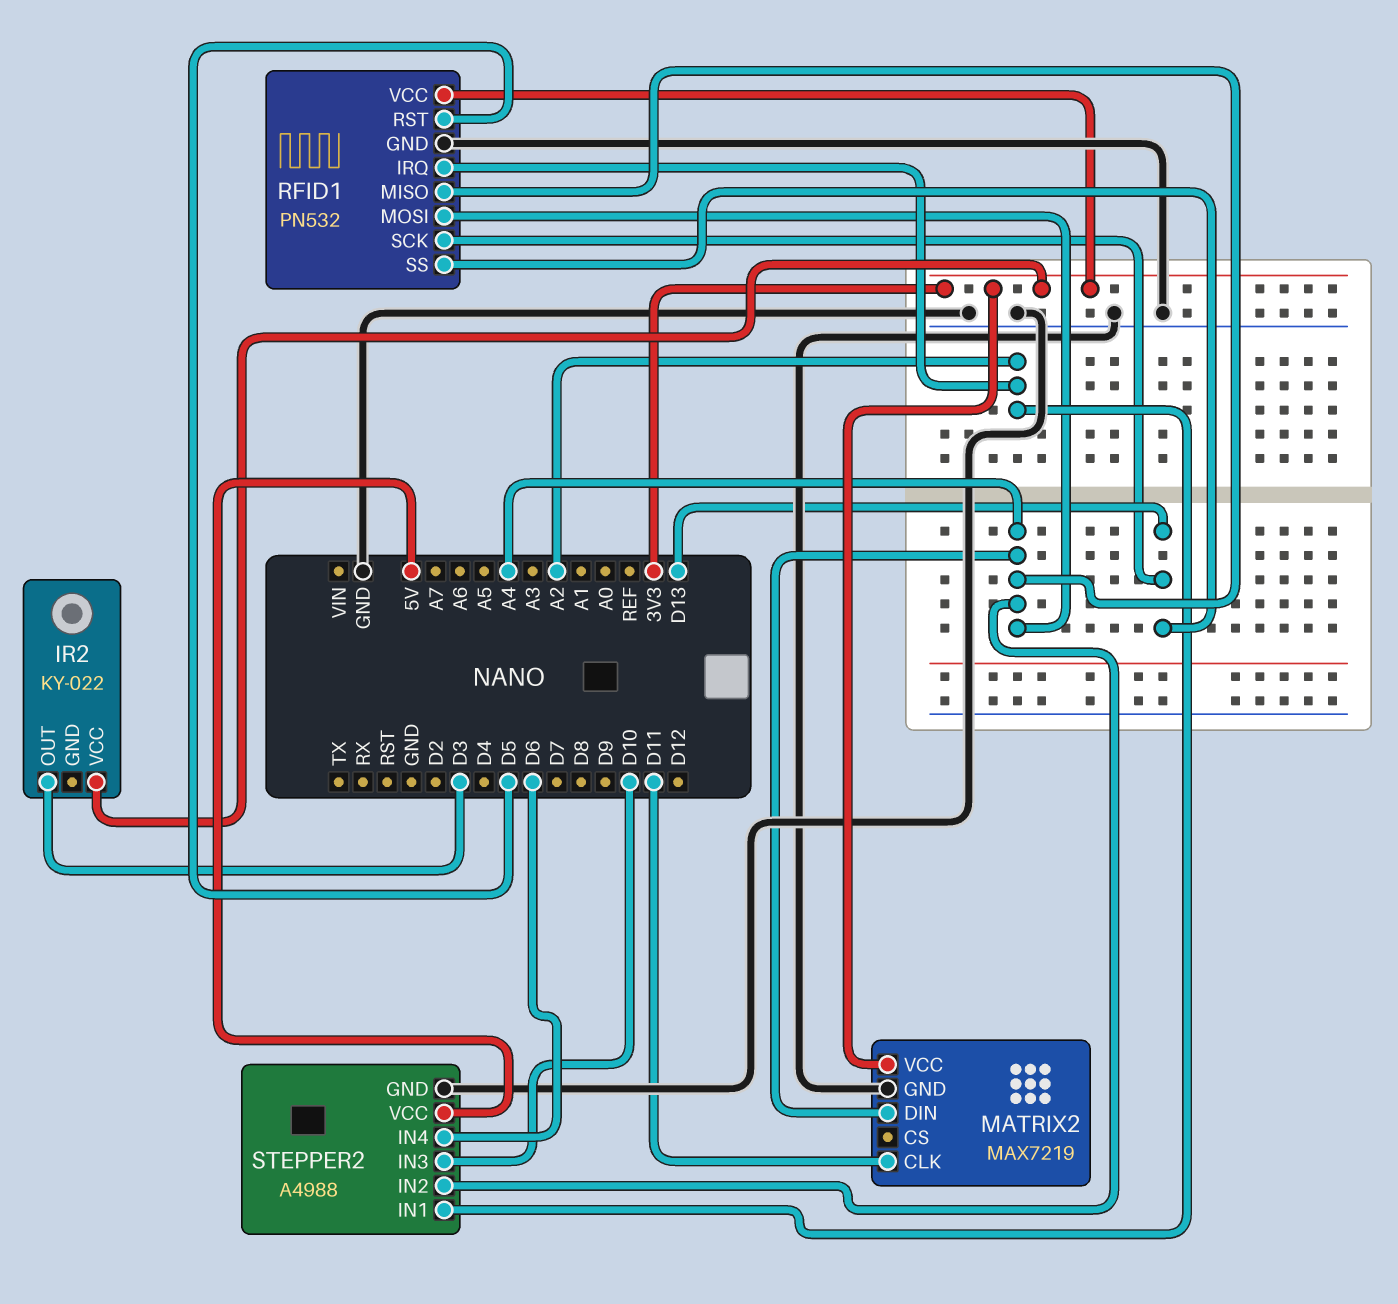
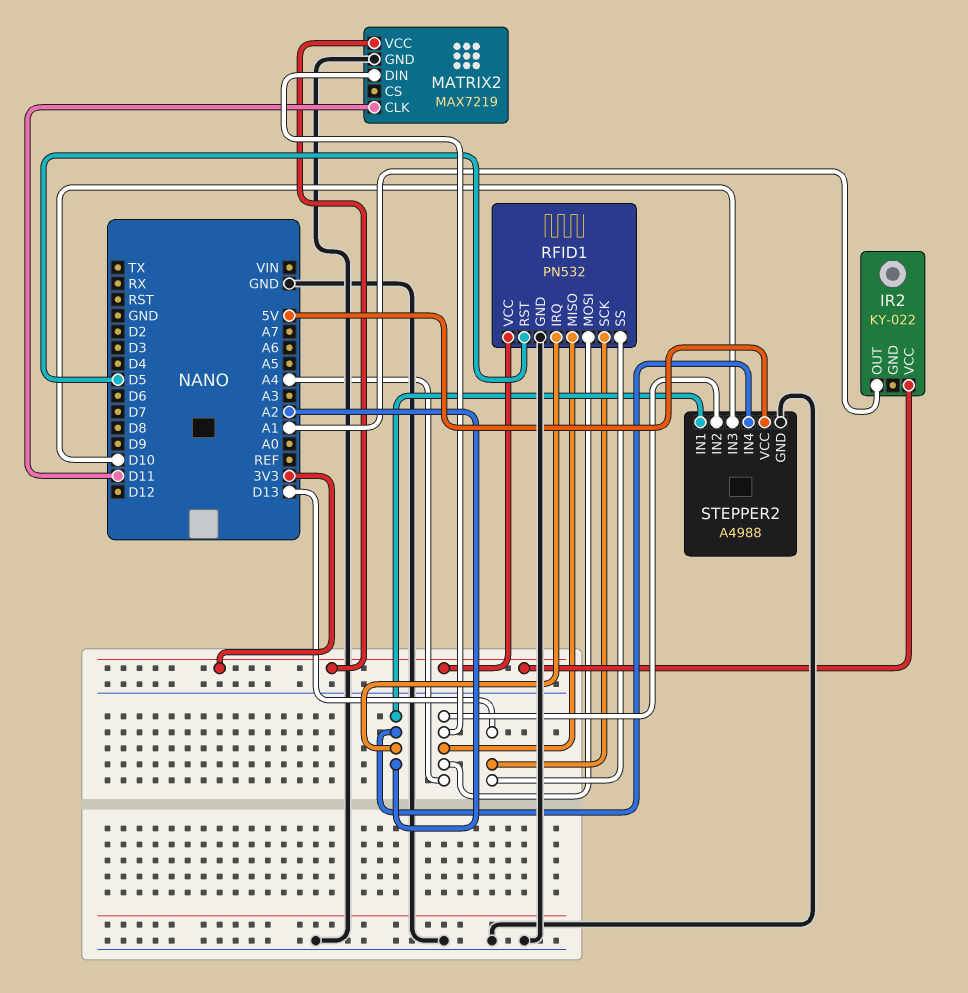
IR2 pin OUT: D3 -> A1
STEPPER2 pin IN4: D6 -> A2

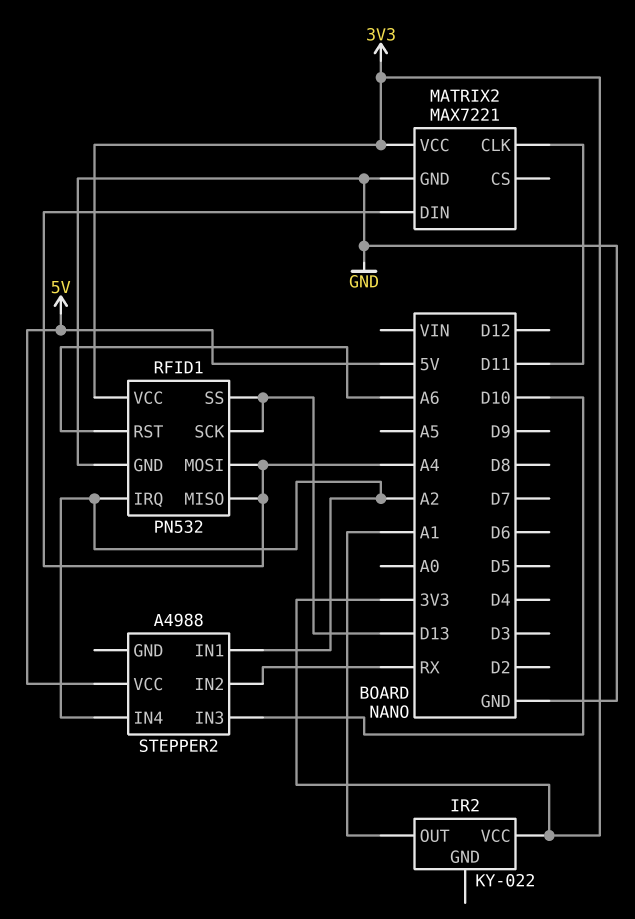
MATRIX2: MAX7219 -> MAX7221
RFID1 pin RST: D5 -> A6
STEPPER2 pin GND: GND -> none
STEPPER2 pin IN2: A4 -> RX

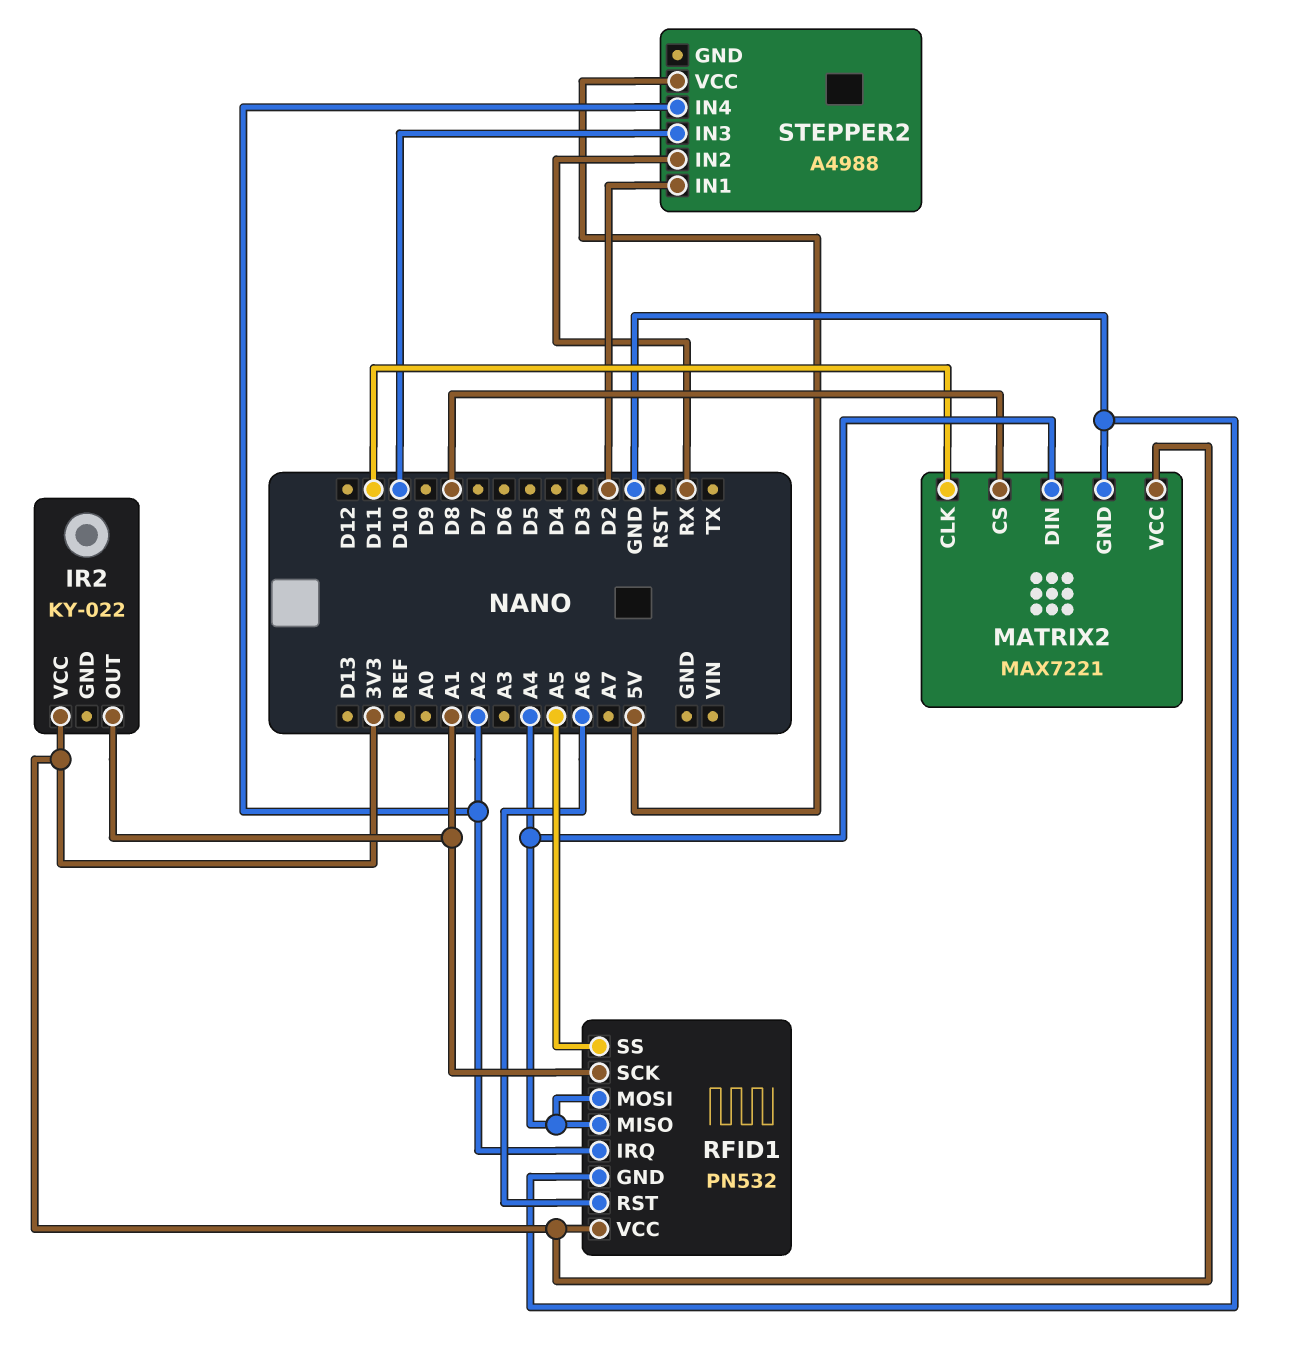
MATRIX2 pin CS: none -> D8
RFID1 pin SCK: D13 -> A1
RFID1 pin SS: D13 -> A5
STEPPER2 pin IN1: A2 -> D2

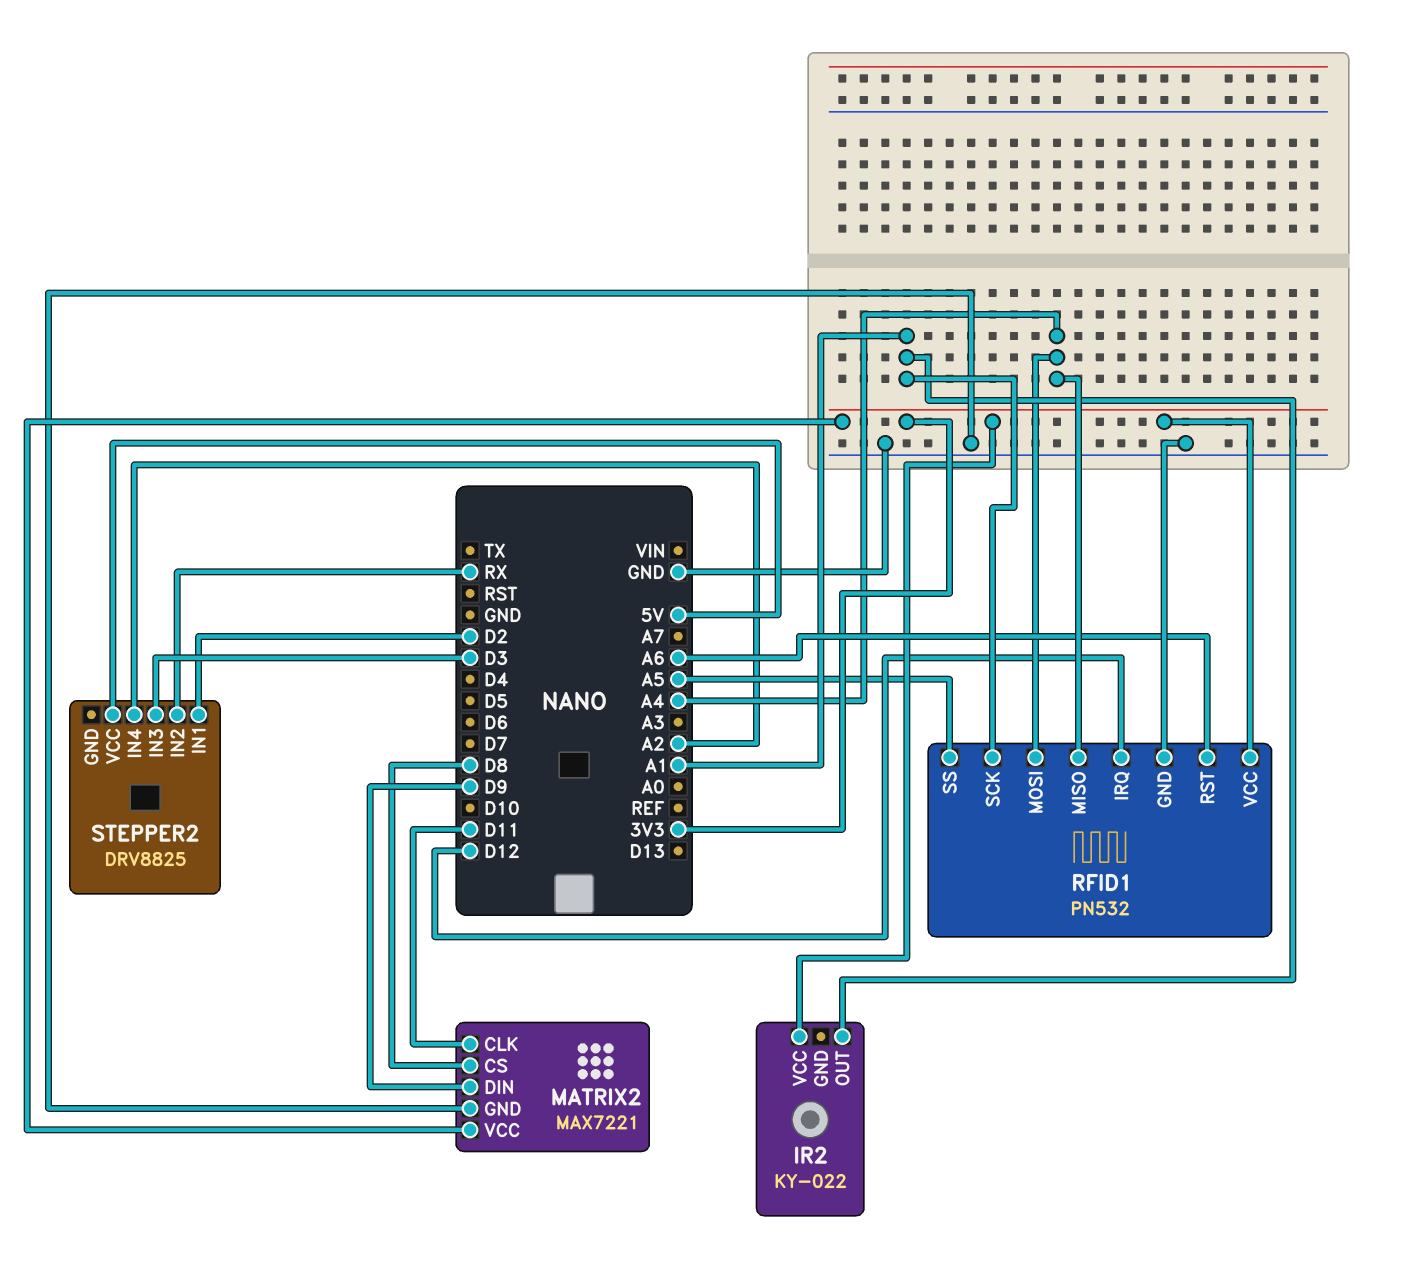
MATRIX2 pin DIN: A4 -> D9
RFID1 pin IRQ: A2 -> D12
STEPPER2: A4988 -> DRV8825
STEPPER2 pin IN3: D10 -> D3

